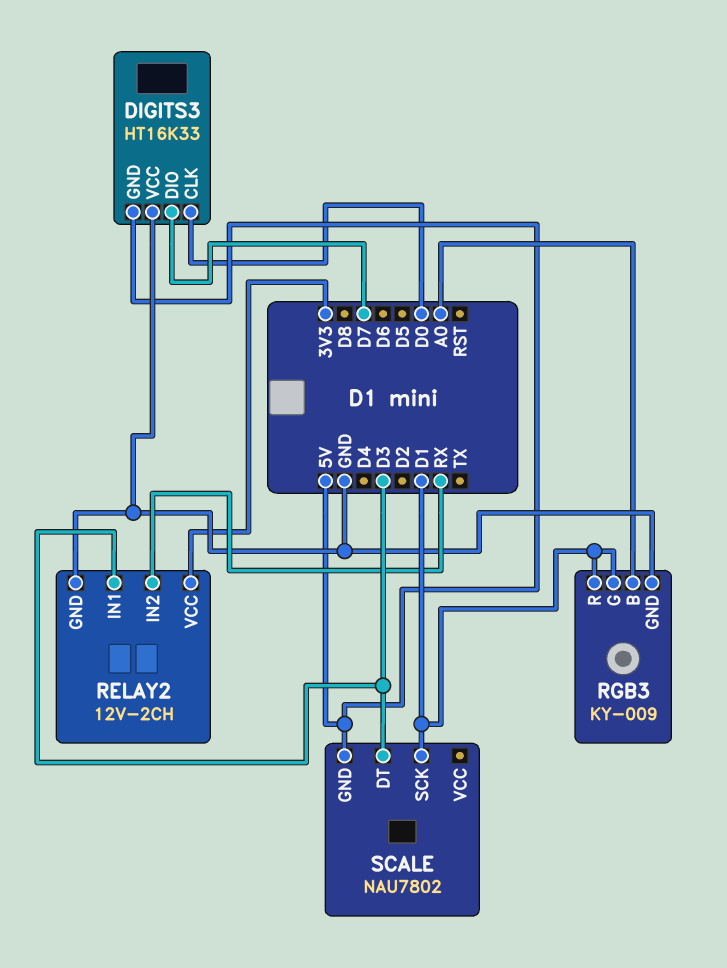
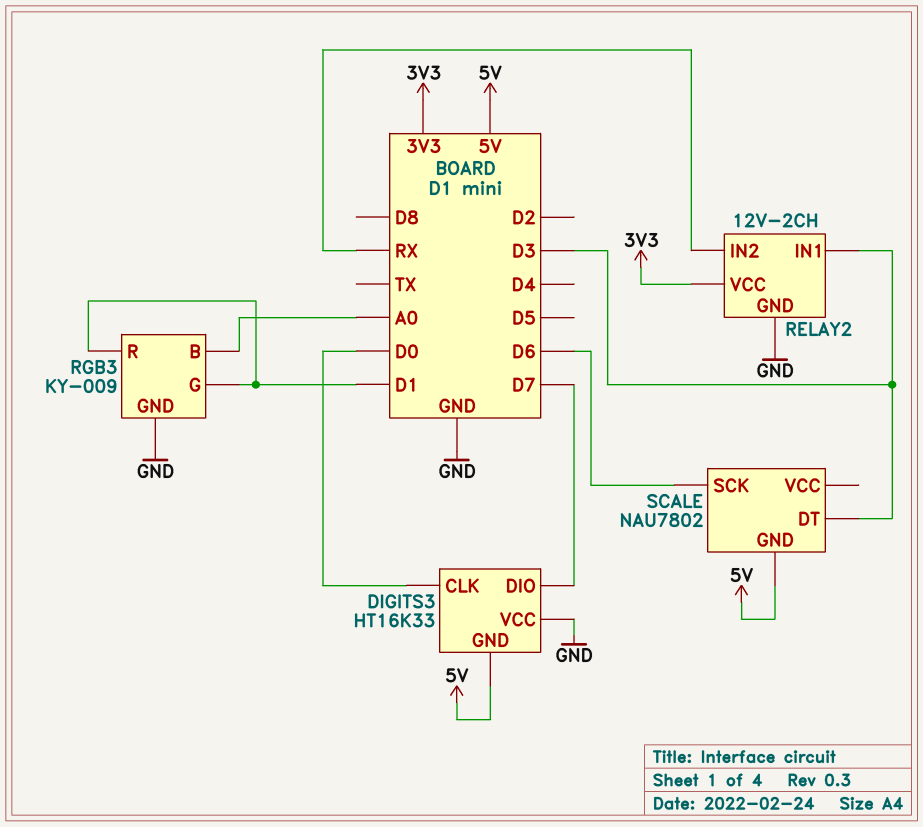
SCALE pin SCK: D1 -> D6

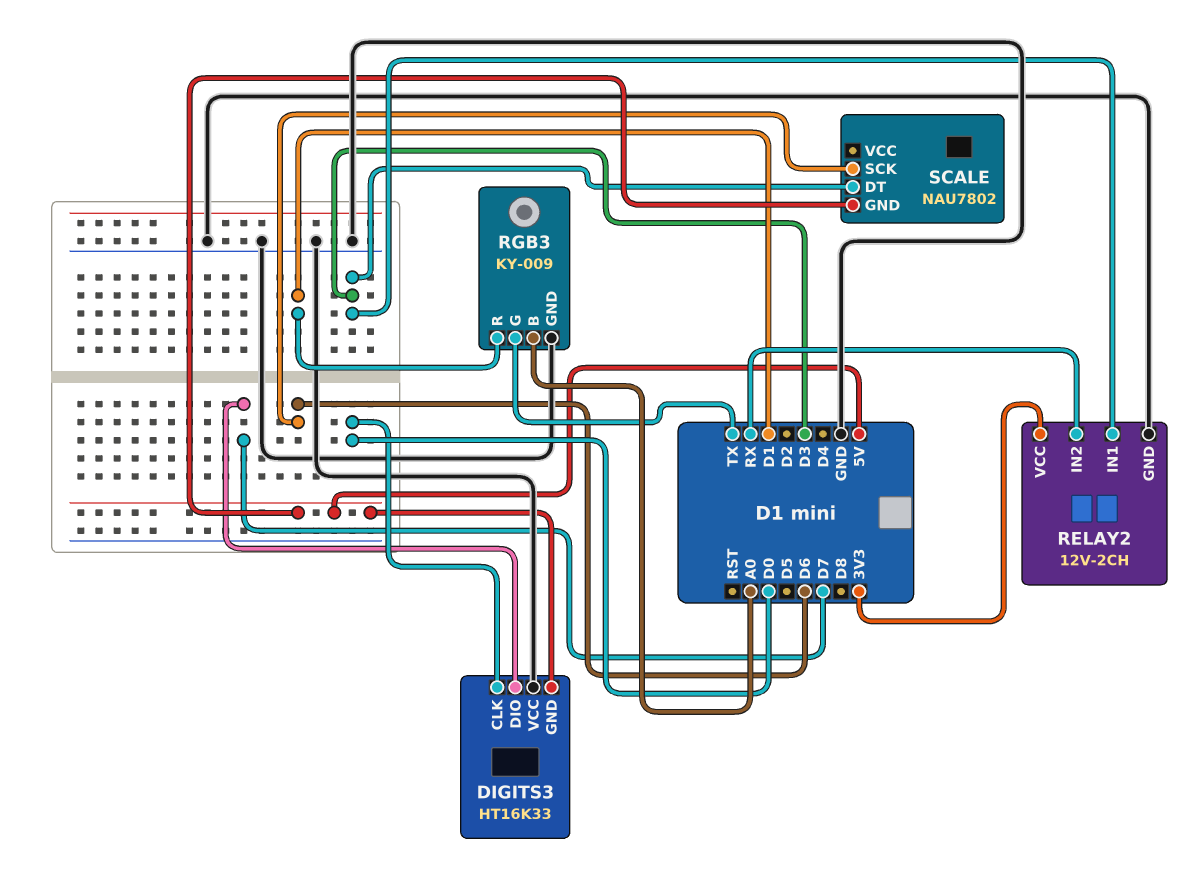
RGB3 pin G: D1 -> TX

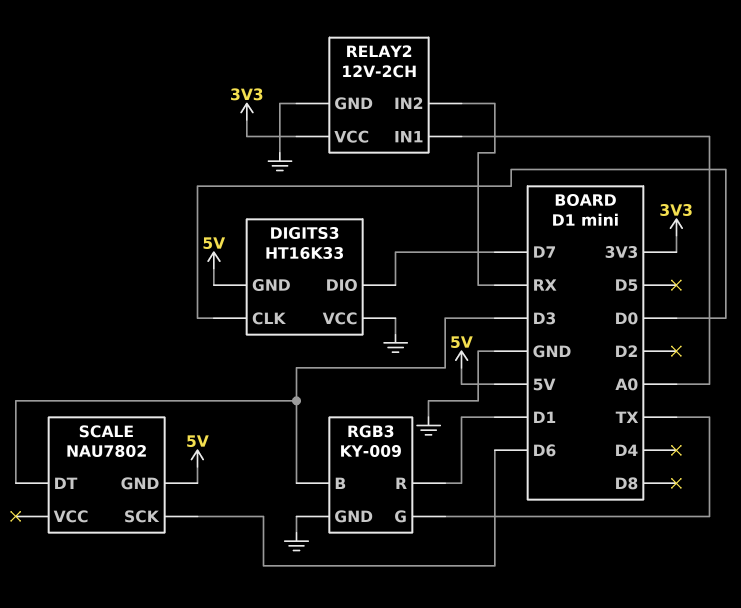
RELAY2 pin IN1: D3 -> A0
RGB3 pin B: A0 -> D3

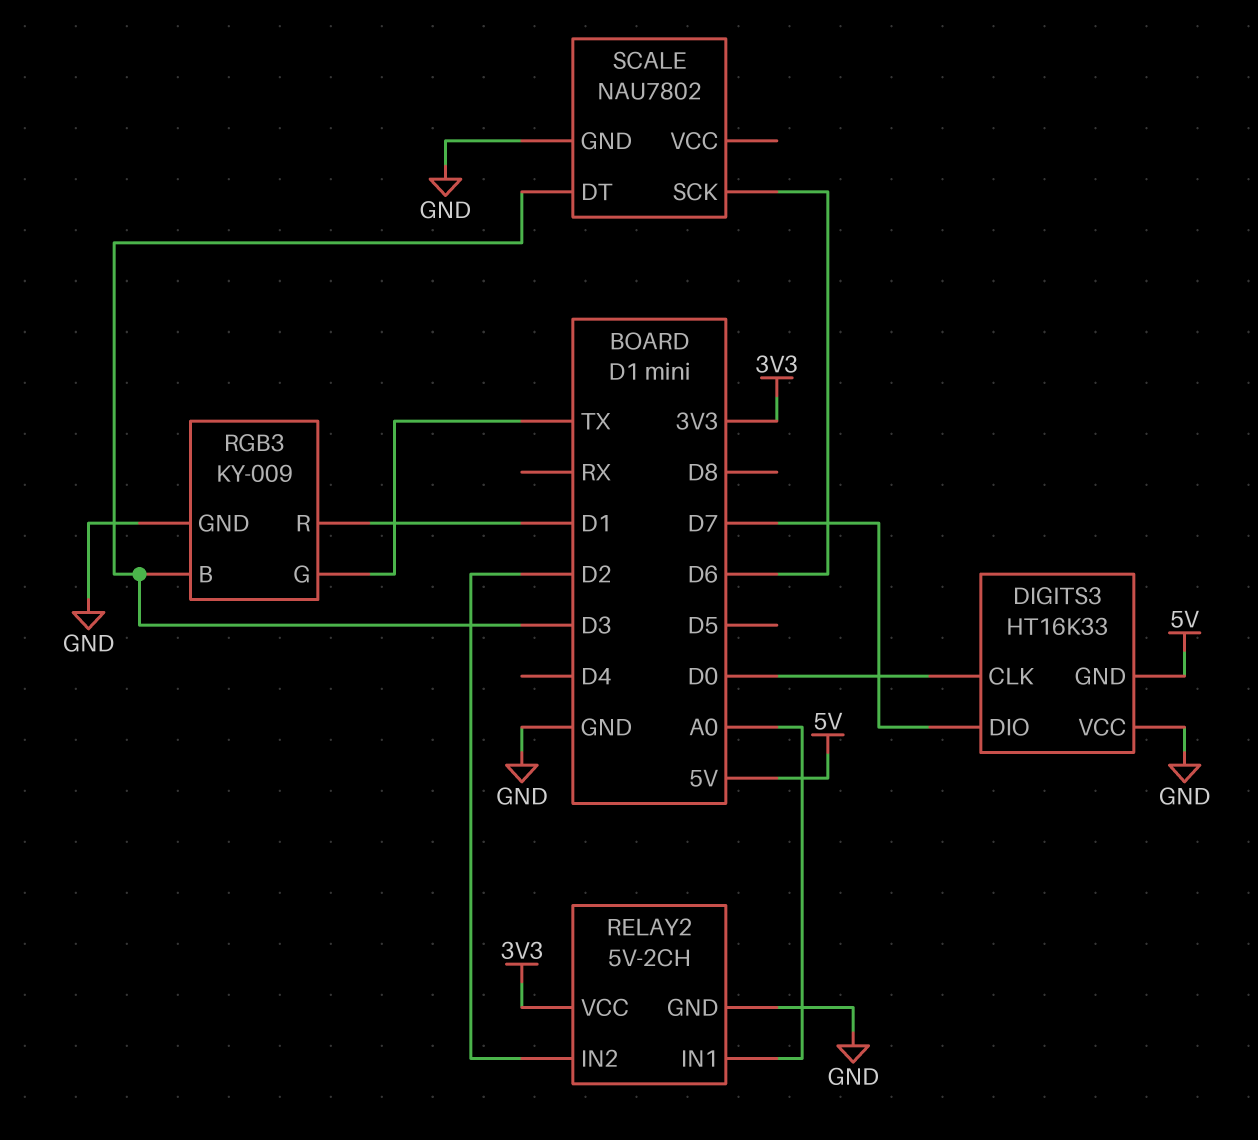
RELAY2: 12V-2CH -> 5V-2CH
RELAY2 pin IN2: RX -> D2
SCALE pin GND: 5V -> GND

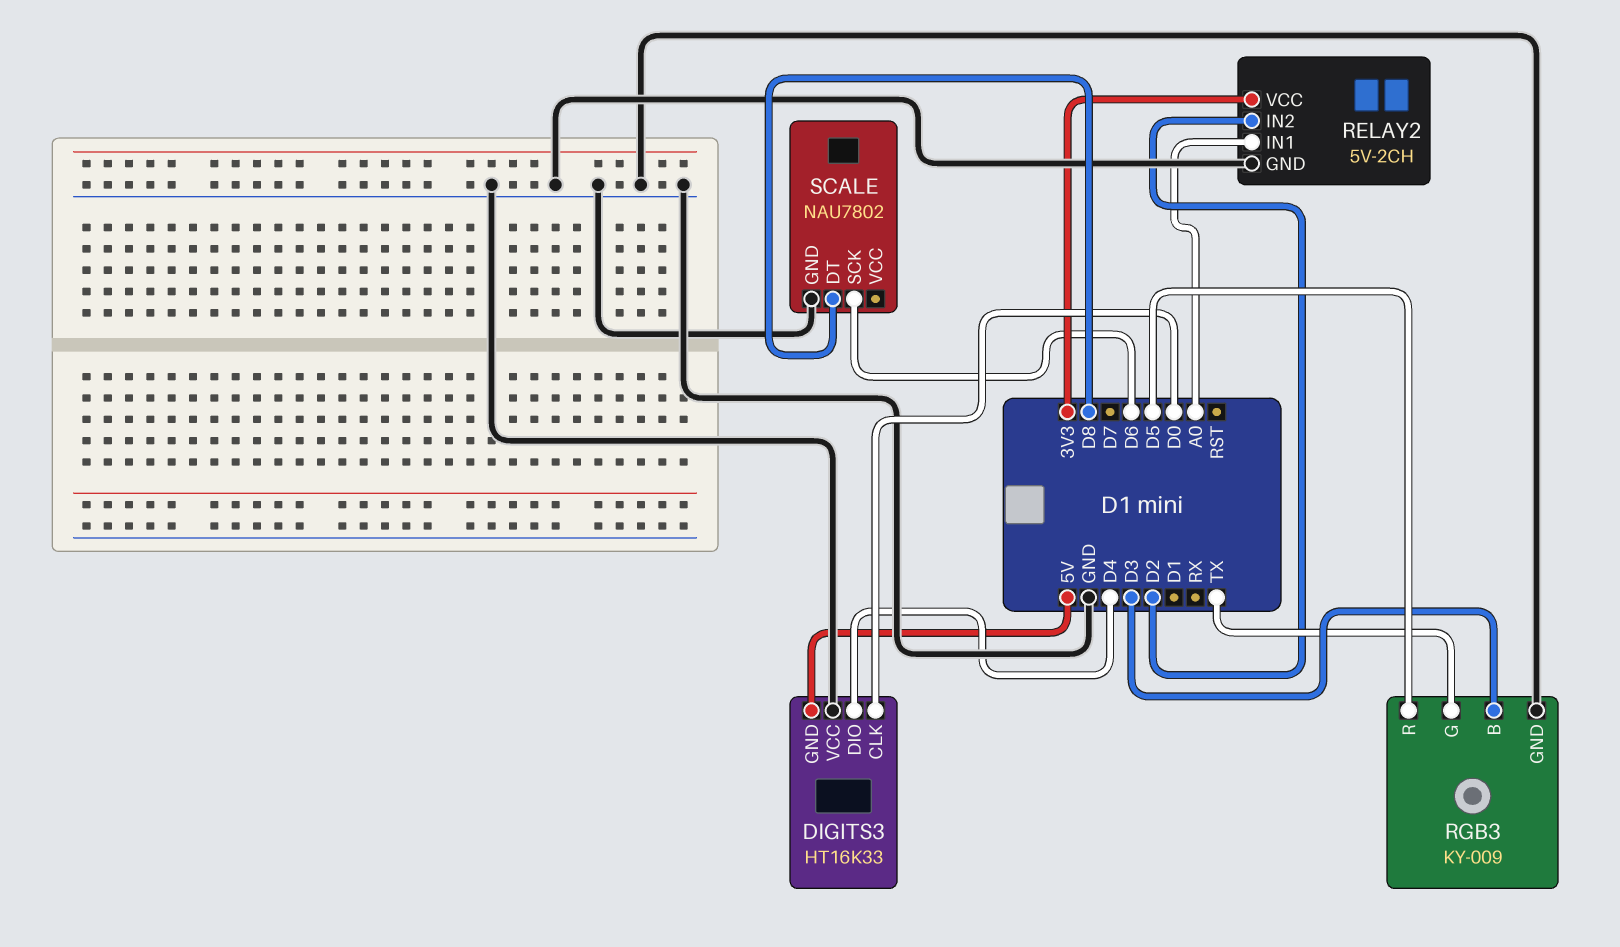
DIGITS3 pin DIO: D7 -> D4
RGB3 pin R: D1 -> D5
SCALE pin DT: D3 -> D8

